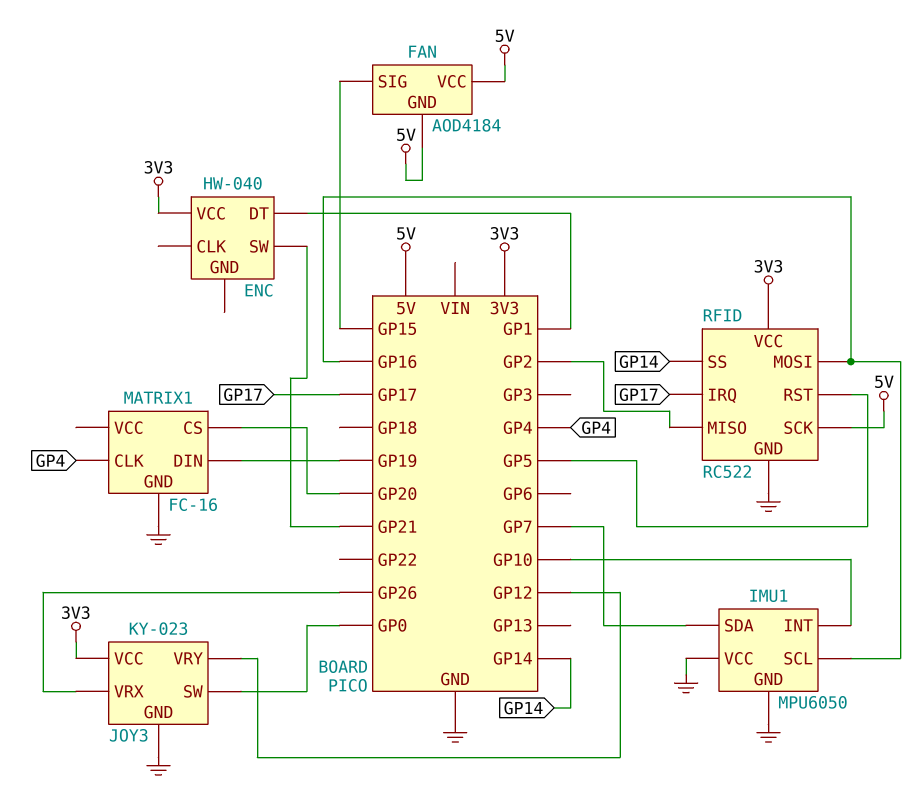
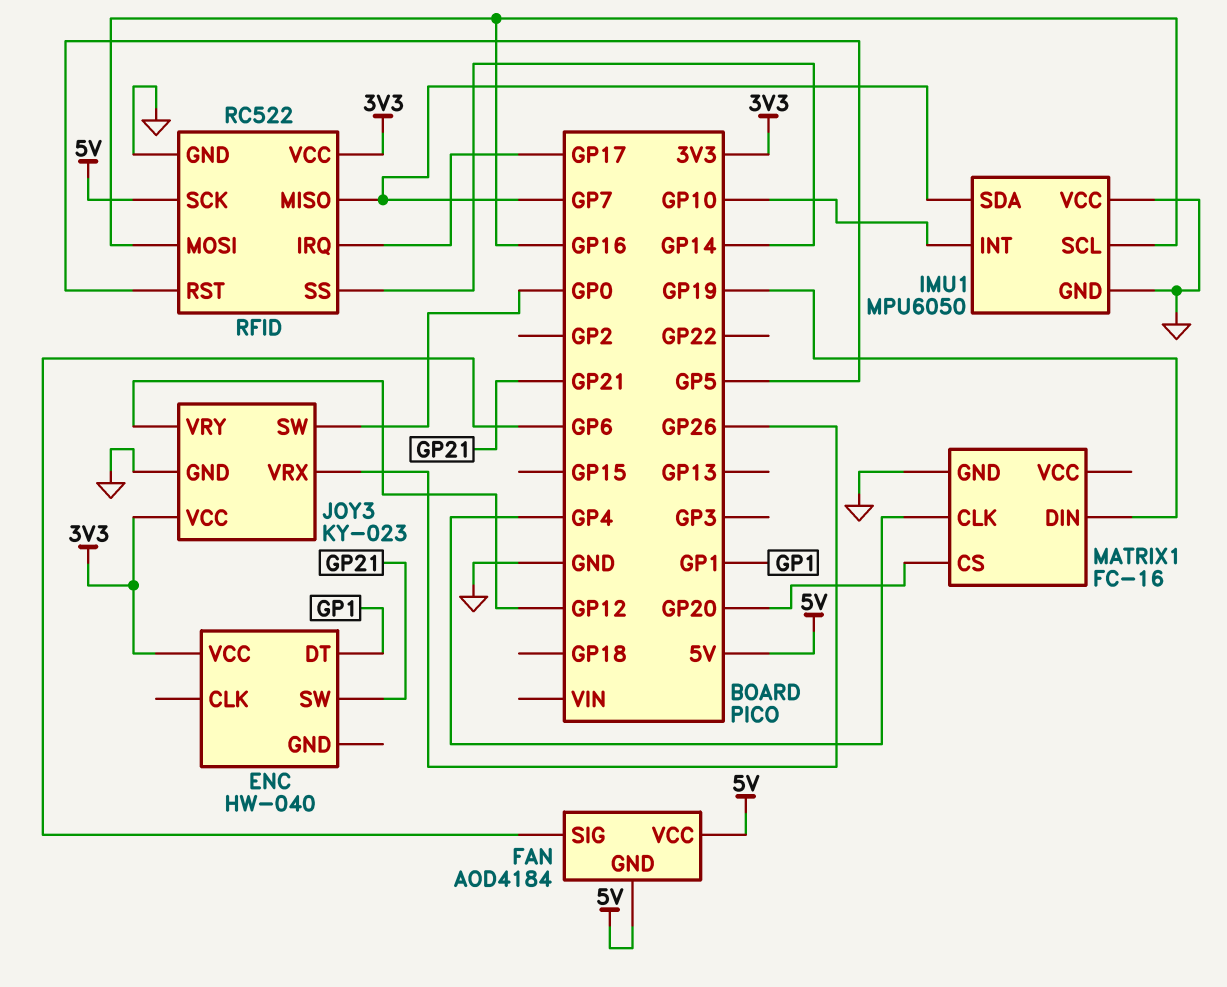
FAN pin SIG: GP15 -> GP6
RFID pin MISO: GP2 -> GP7

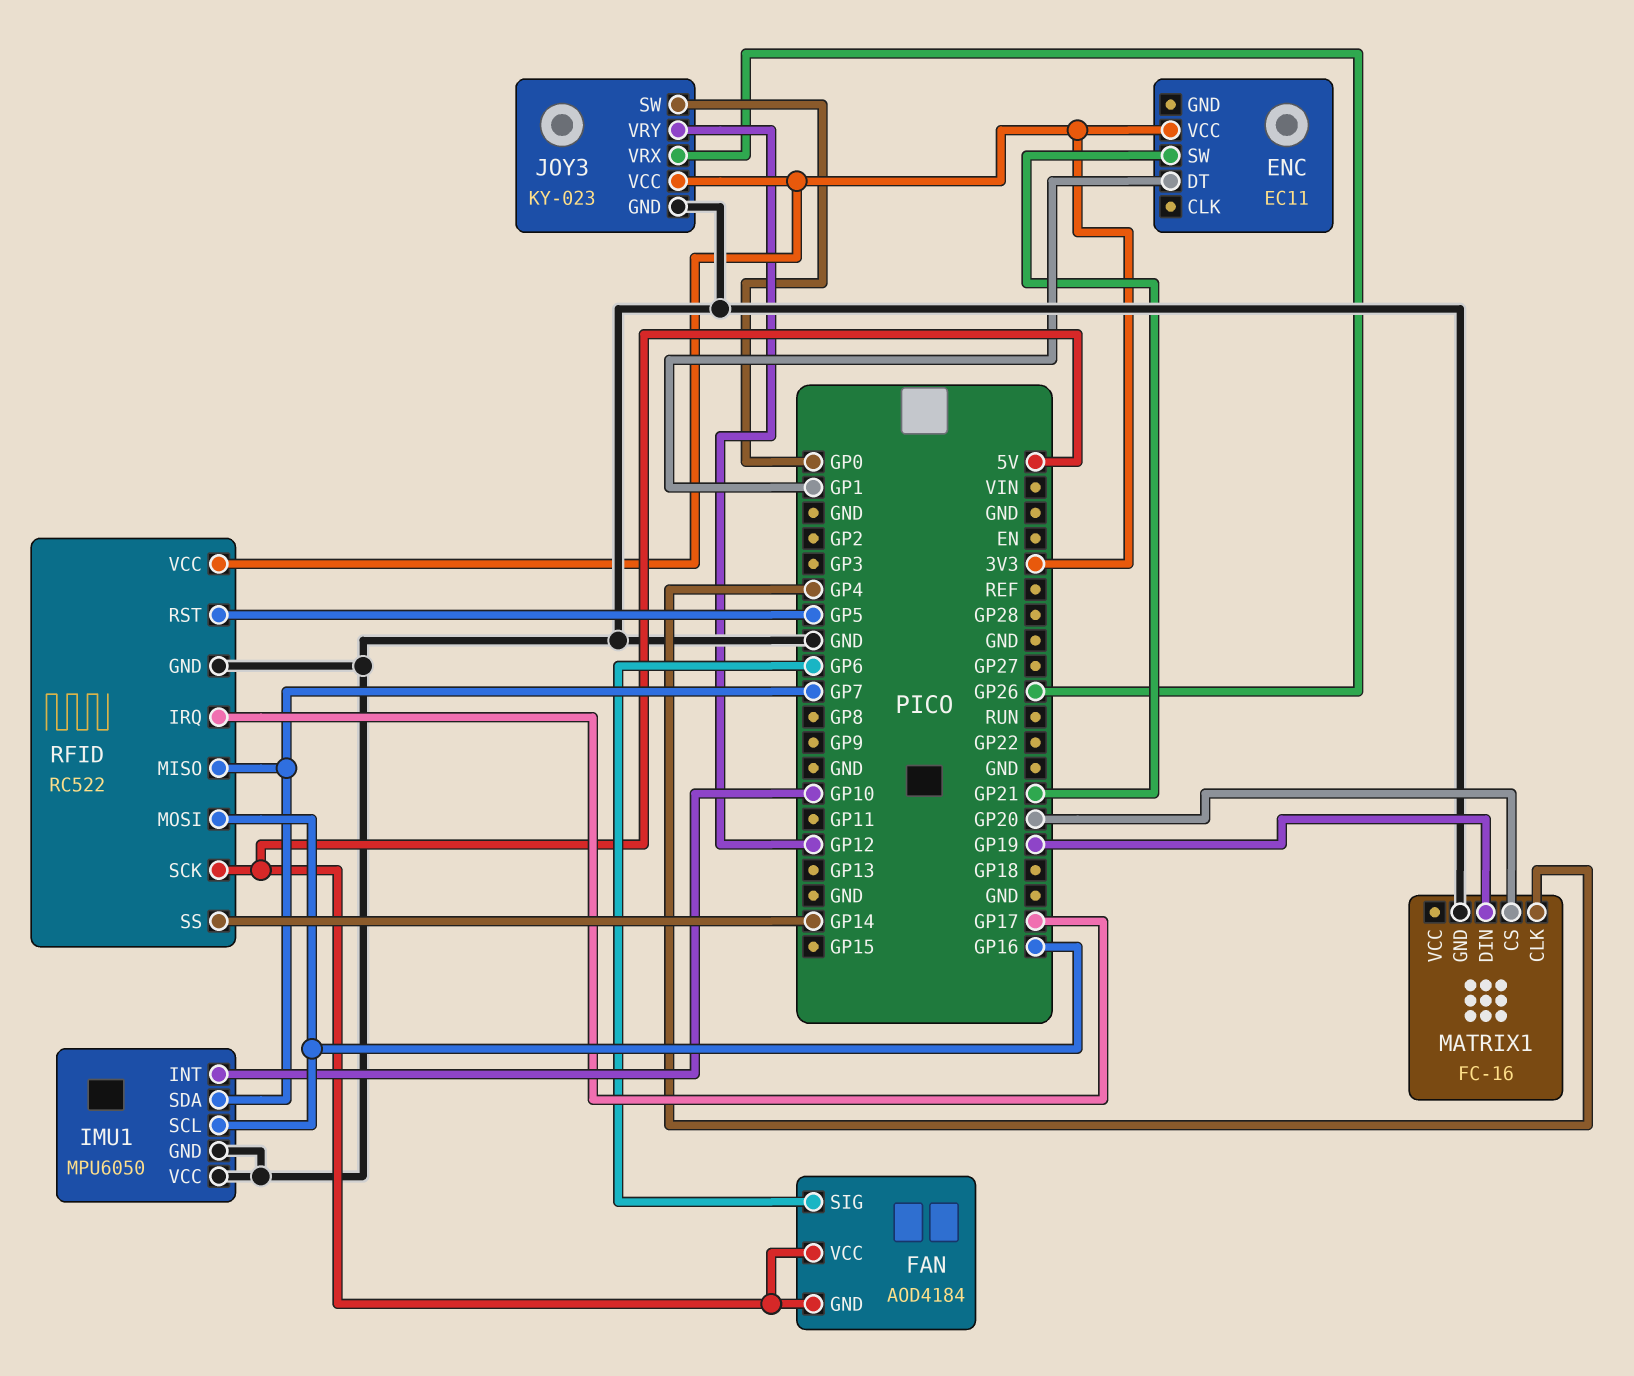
ENC: HW-040 -> EC11

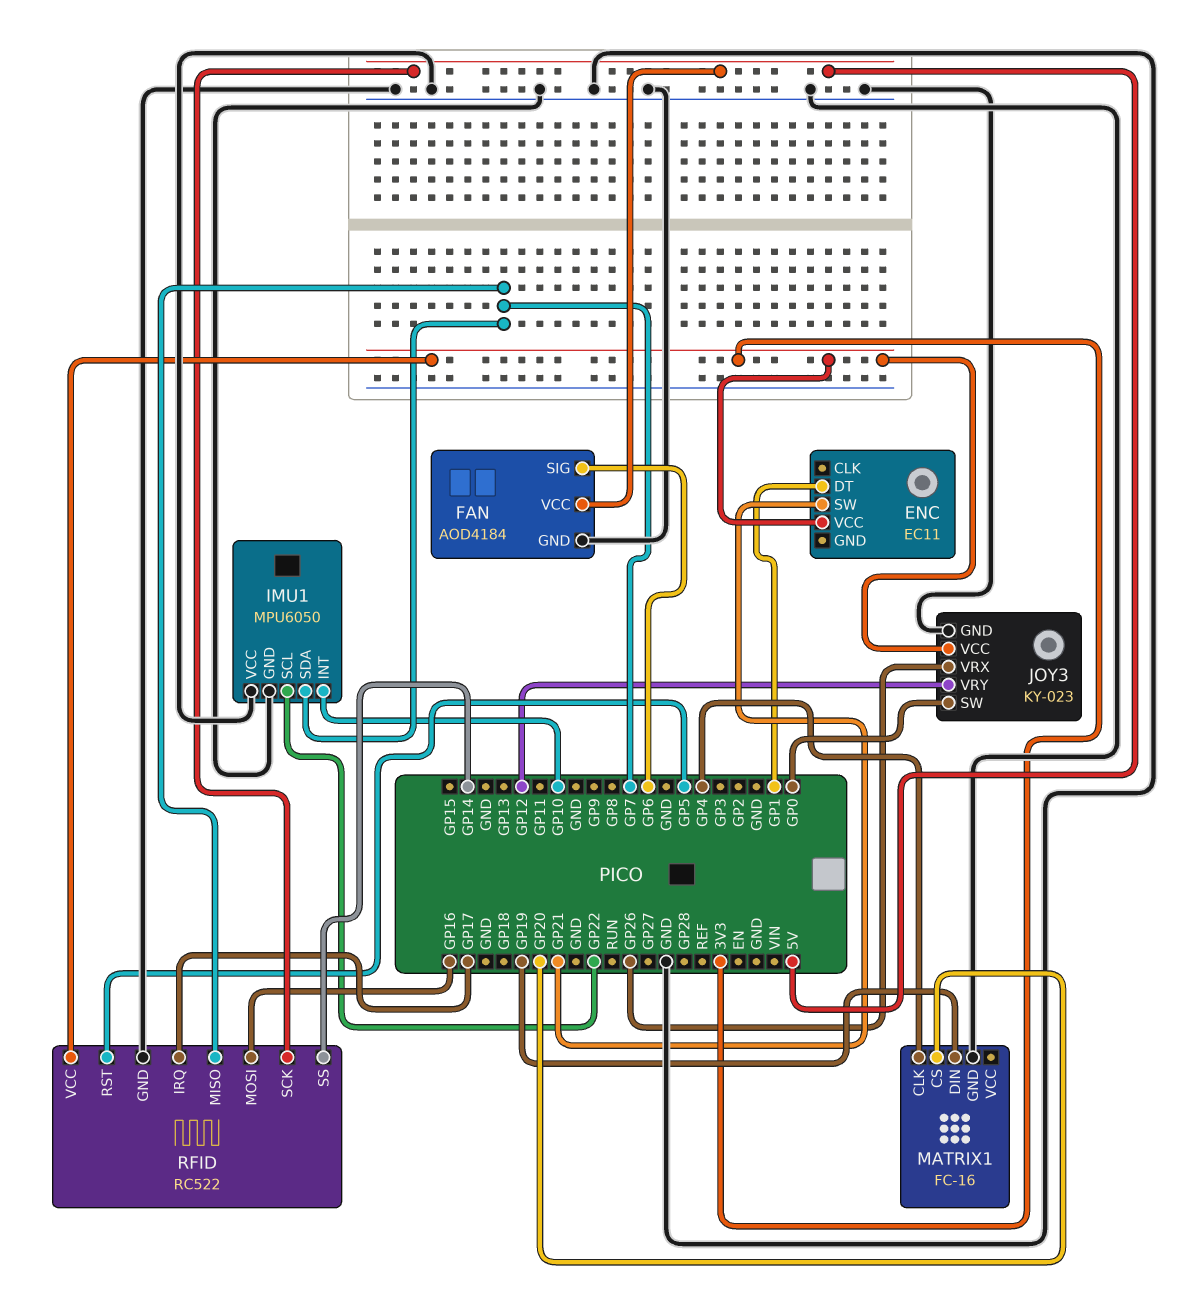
FAN pin GND: 5V -> GND
IMU1 pin SCL: GP16 -> GP22

